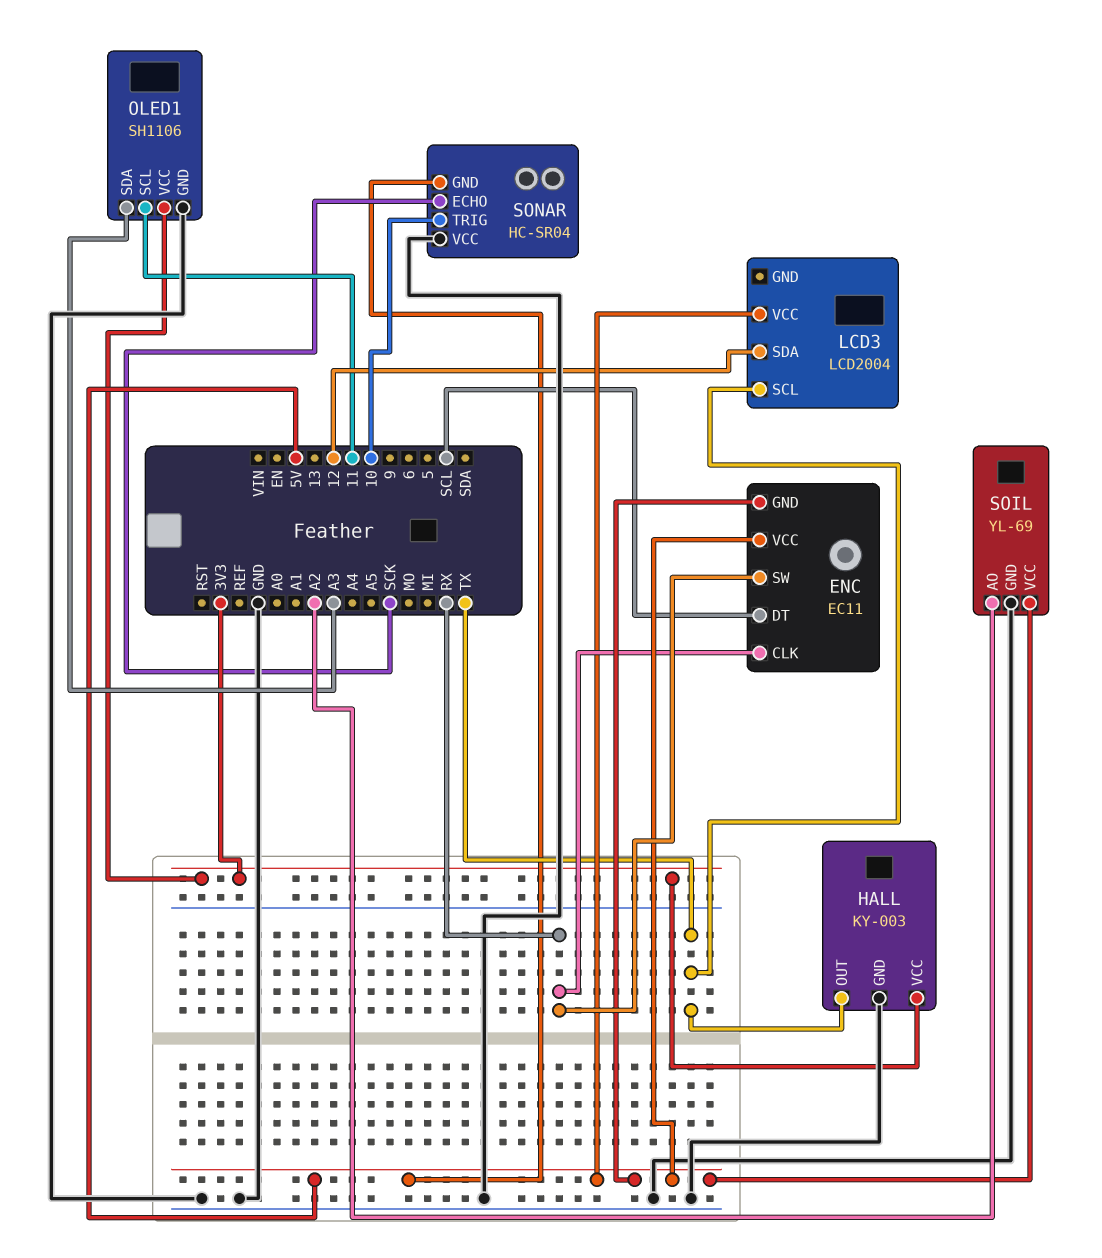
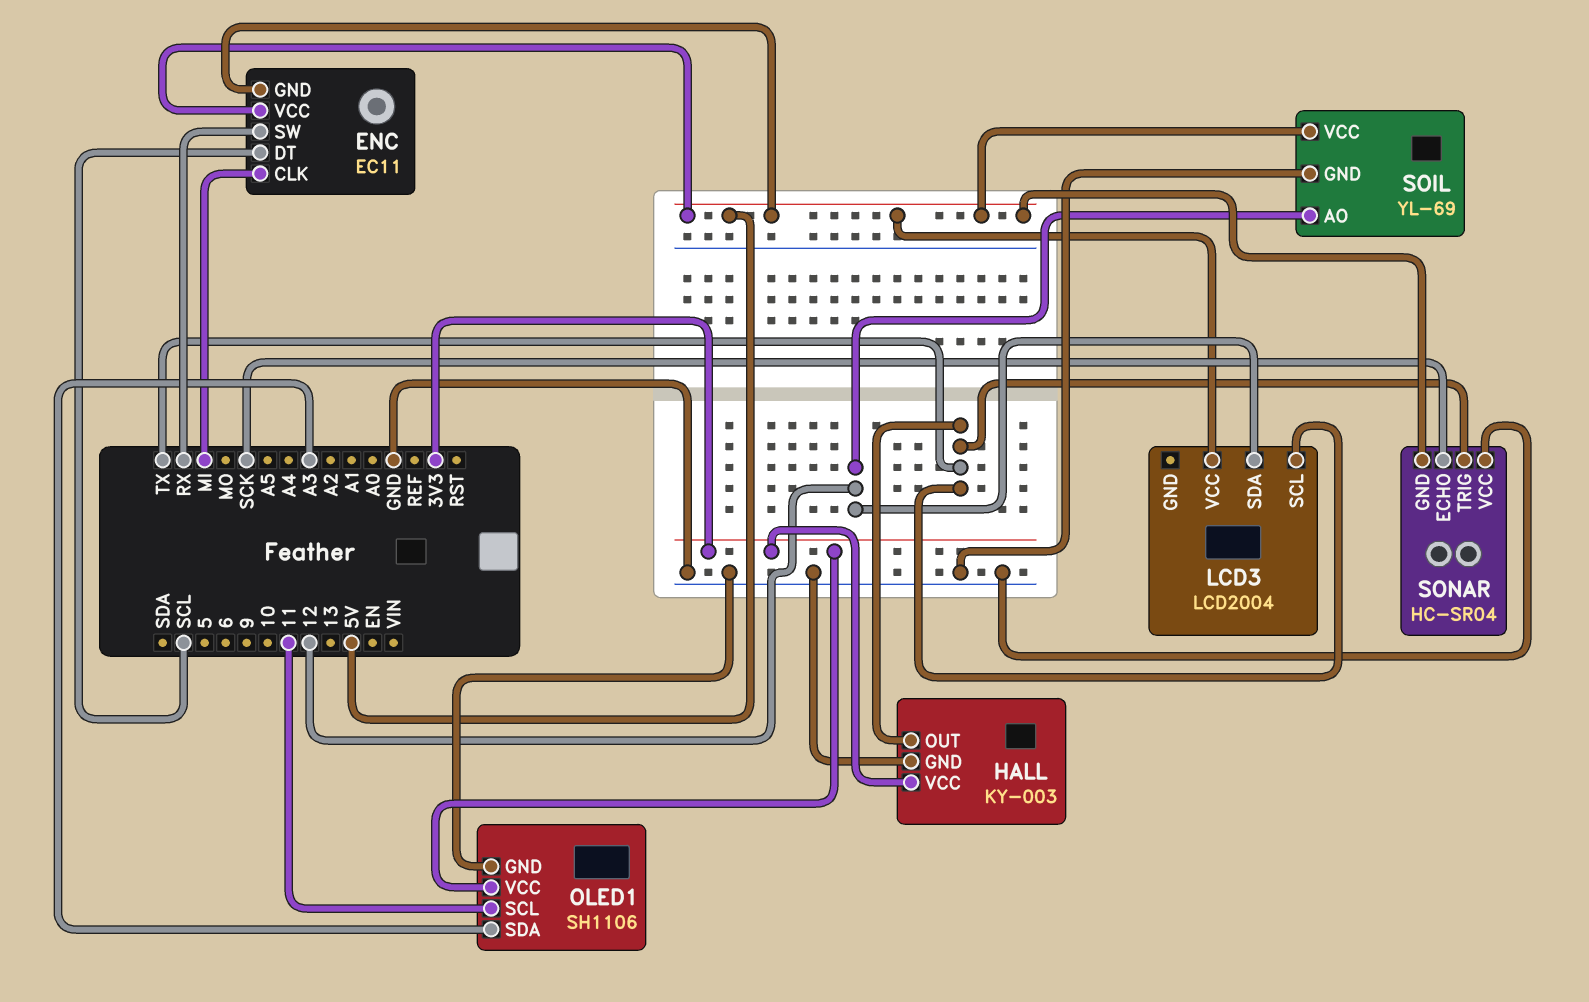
ENC pin CLK: RX -> MI
SOIL pin AO: A2 -> 12
SONAR pin TRIG: 10 -> TX

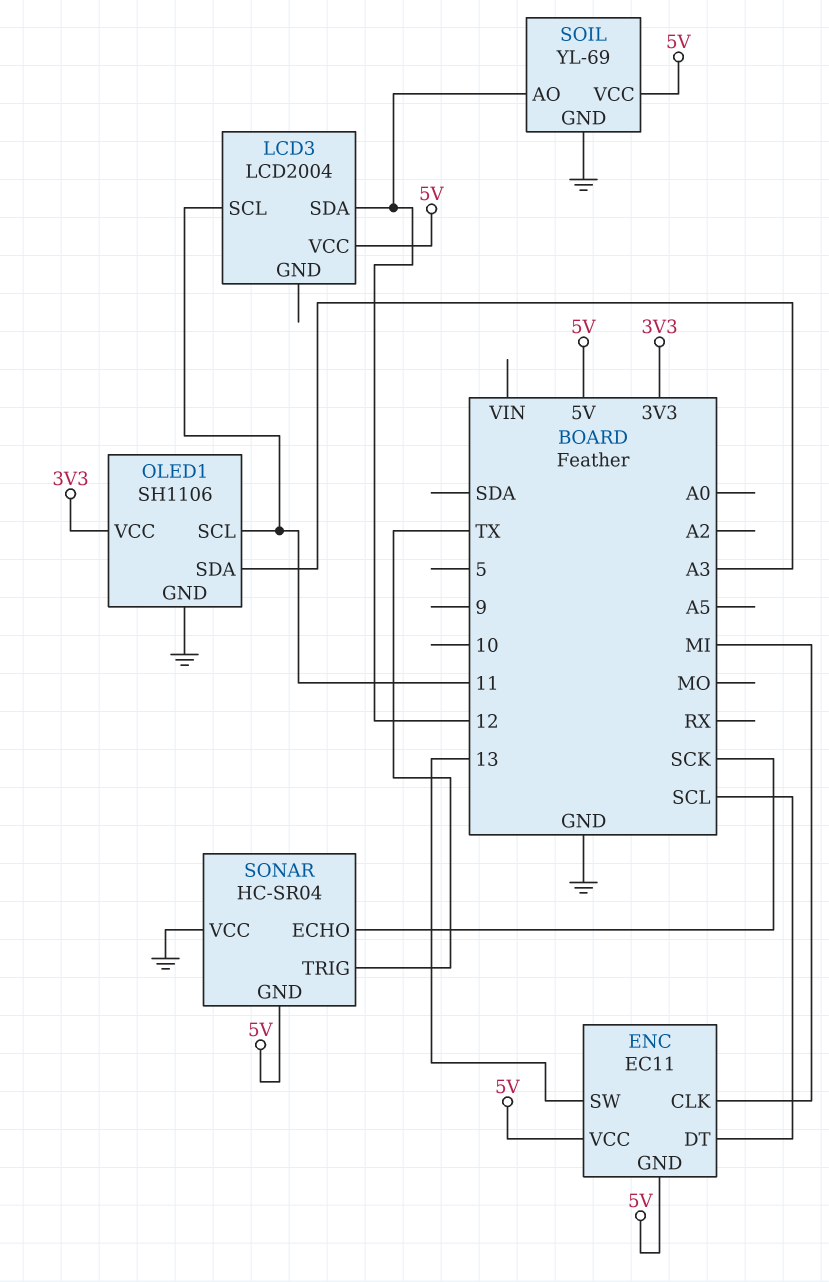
ENC pin SW: RX -> 13
HALL: KY-003 -> none
HALL pin GND: GND -> none
HALL pin OUT: TX -> none
HALL pin VCC: 3V3 -> none
LCD3 pin SCL: TX -> 11

